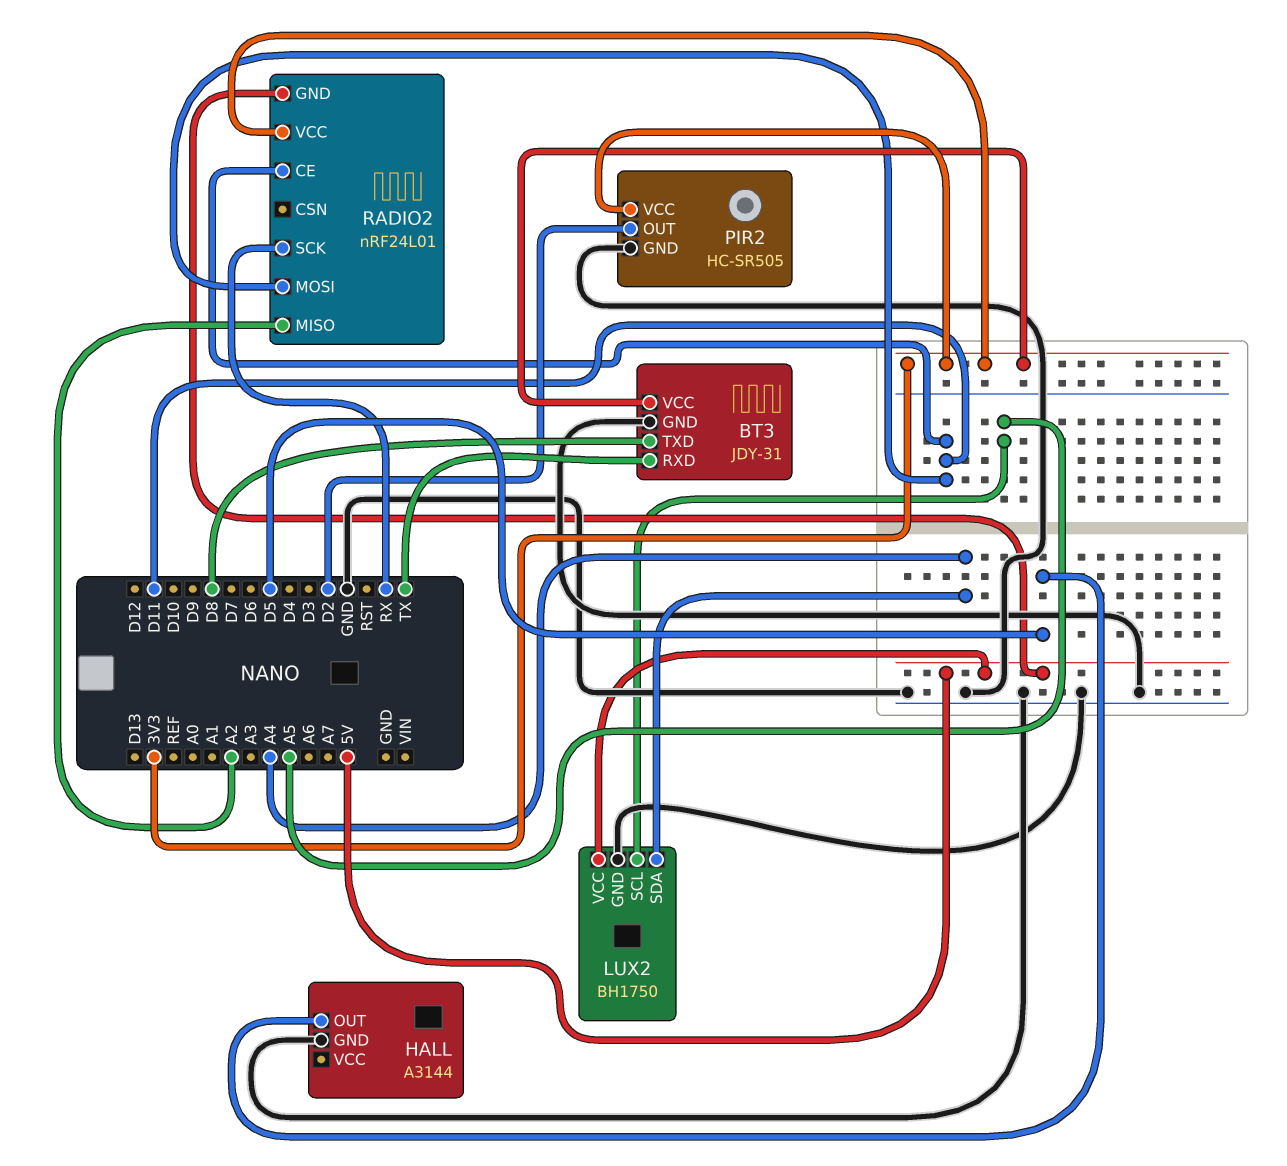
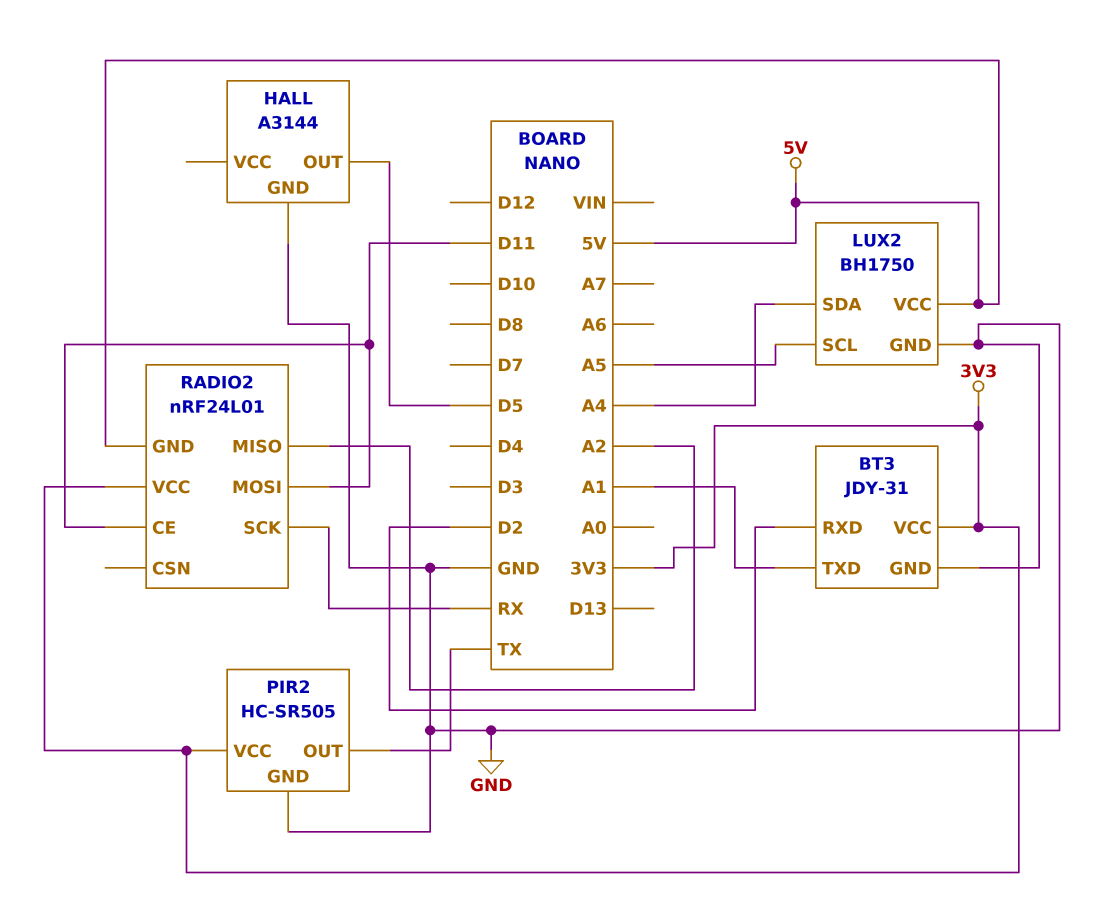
BT3 pin RXD: TX -> D2
BT3 pin TXD: D8 -> A1
PIR2 pin OUT: D2 -> TX

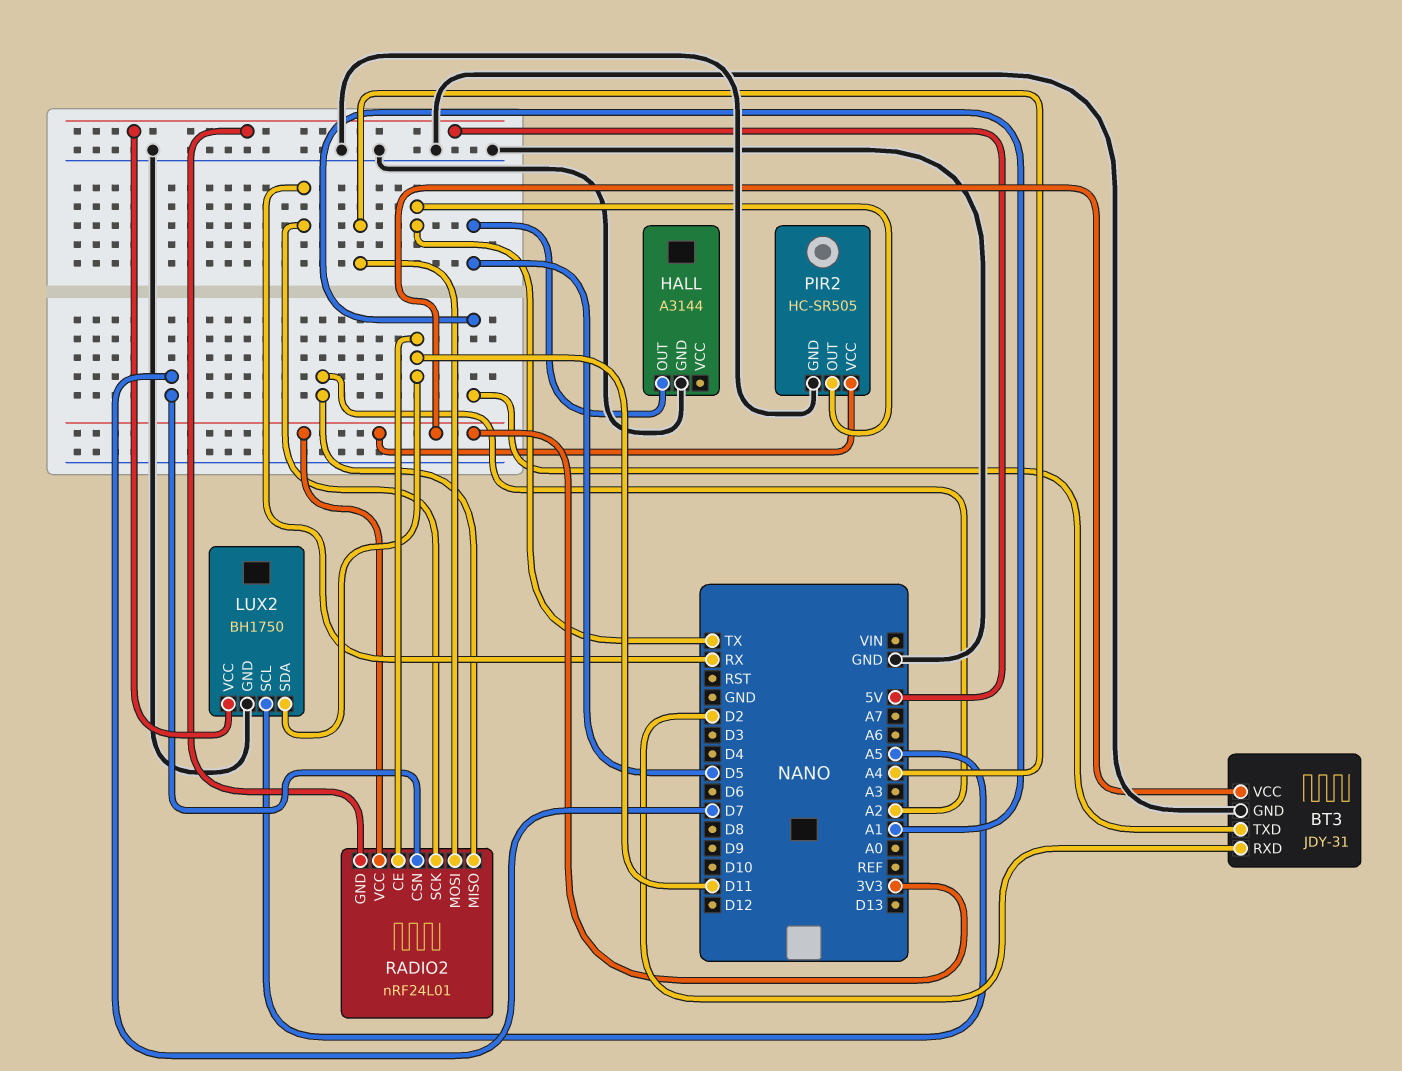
LUX2 pin SDA: A4 -> D11
RADIO2 pin CSN: none -> D7
RADIO2 pin MOSI: D11 -> A4

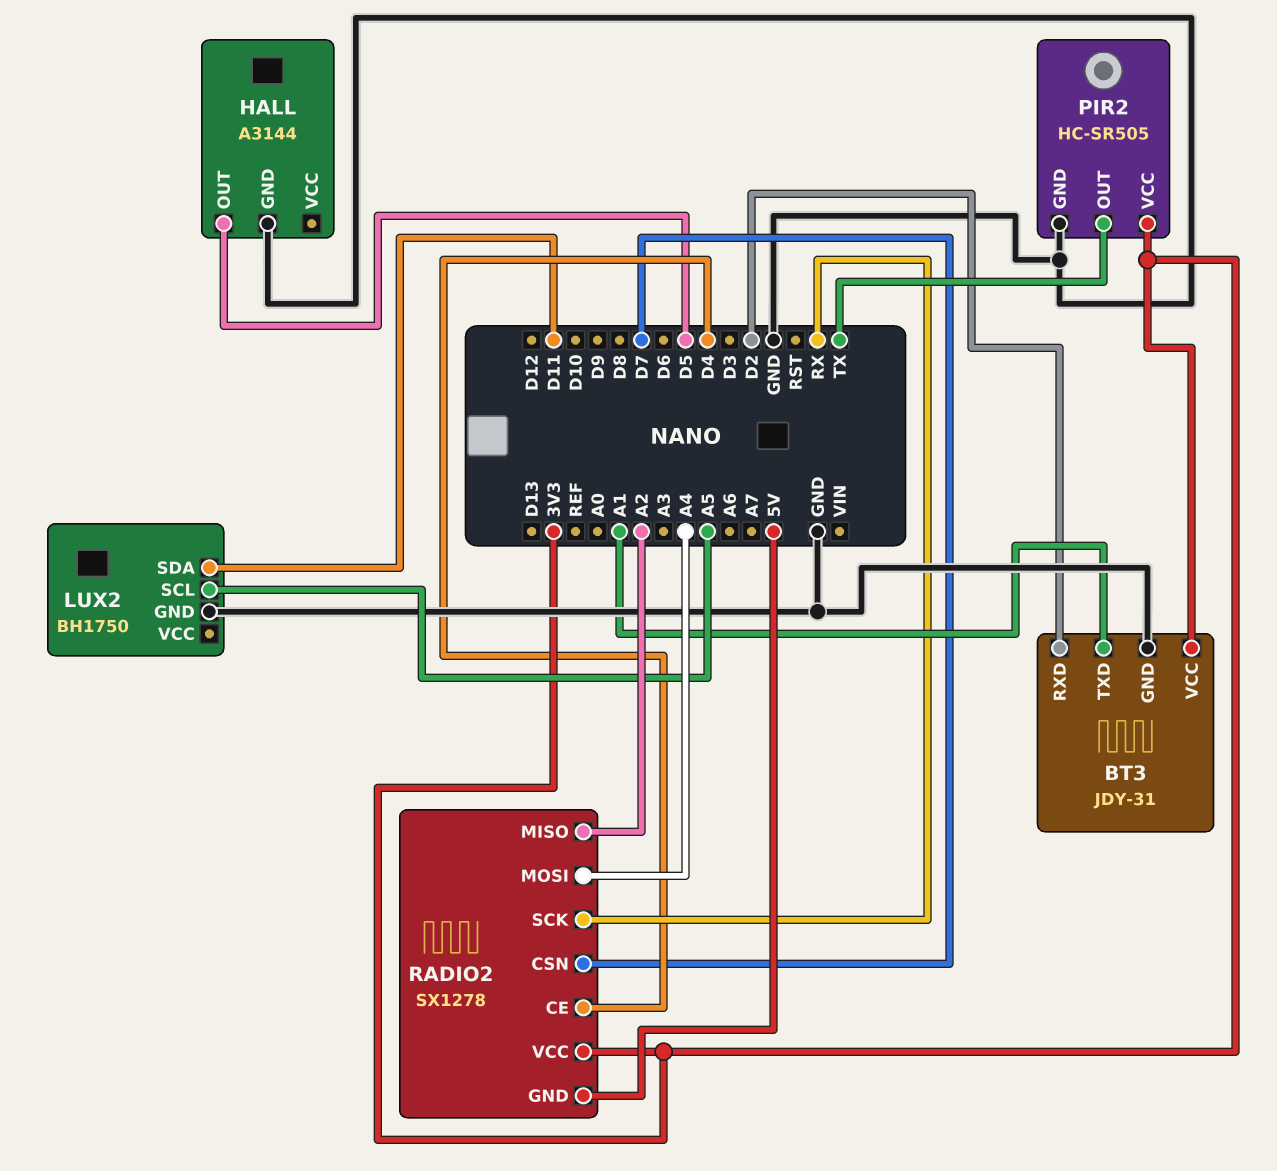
LUX2 pin VCC: 5V -> none
RADIO2: nRF24L01 -> SX1278
RADIO2 pin CE: D11 -> D4

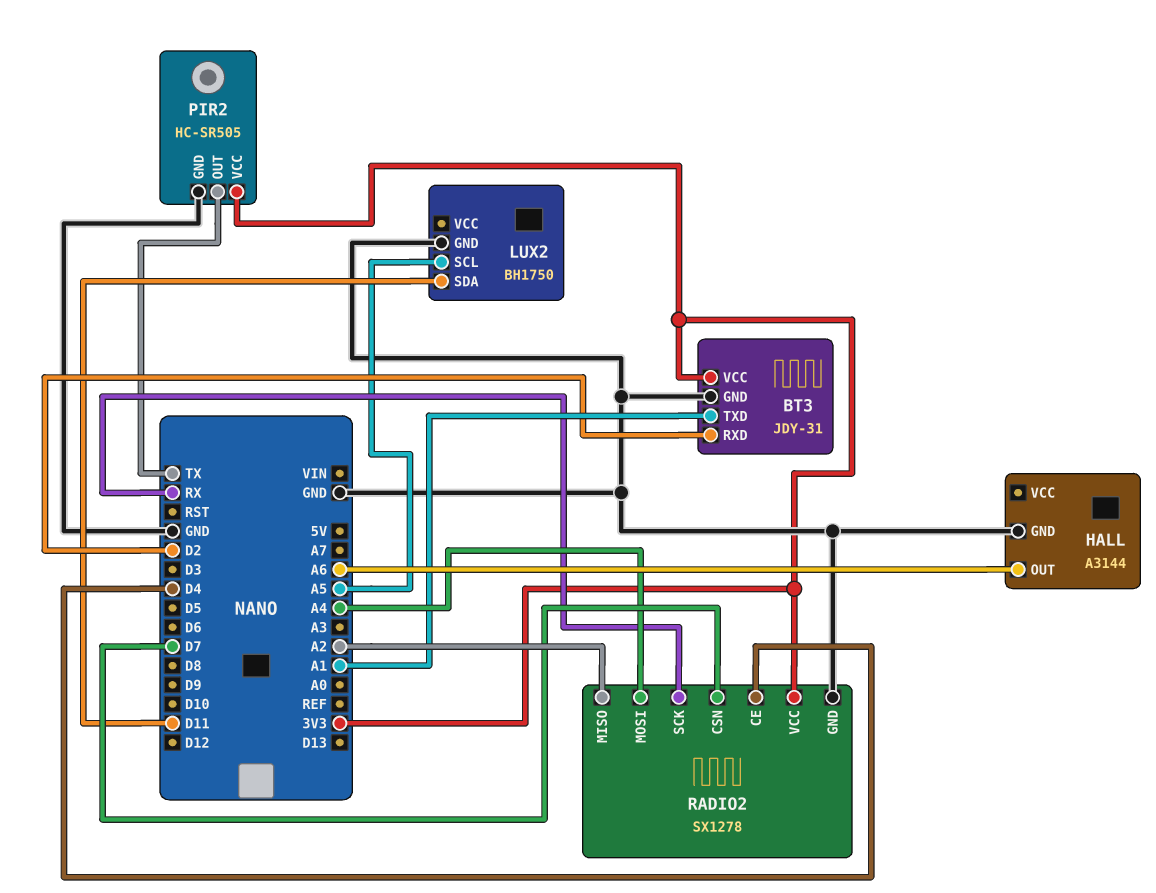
HALL pin OUT: D5 -> A6
RADIO2 pin GND: 5V -> GND

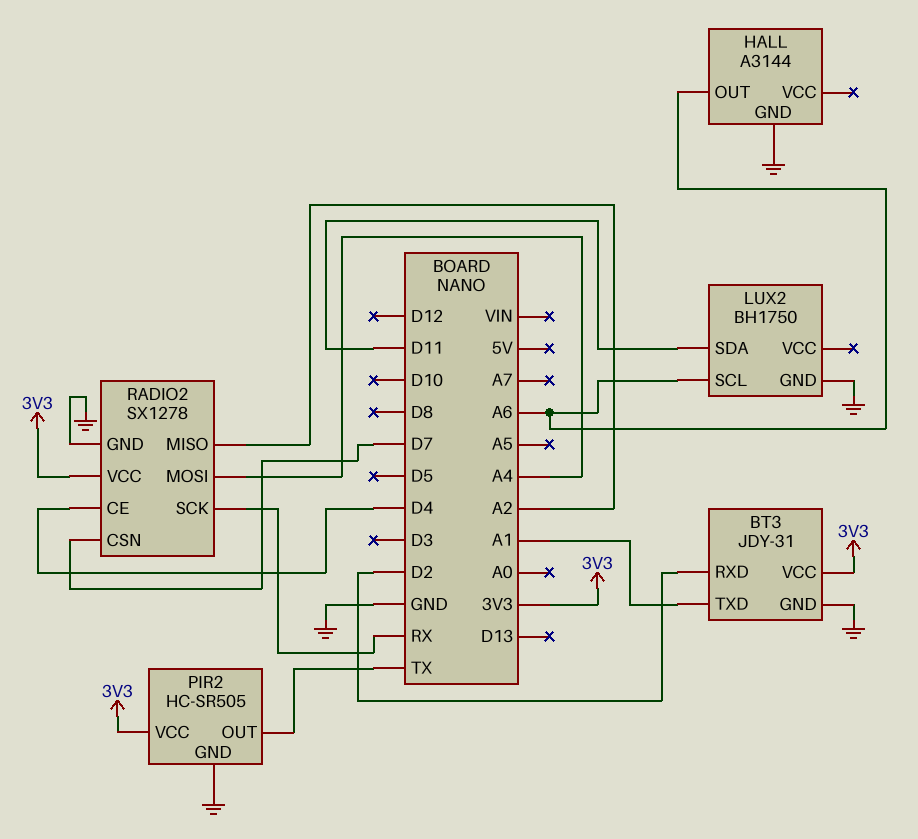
LUX2 pin SCL: A5 -> A6

